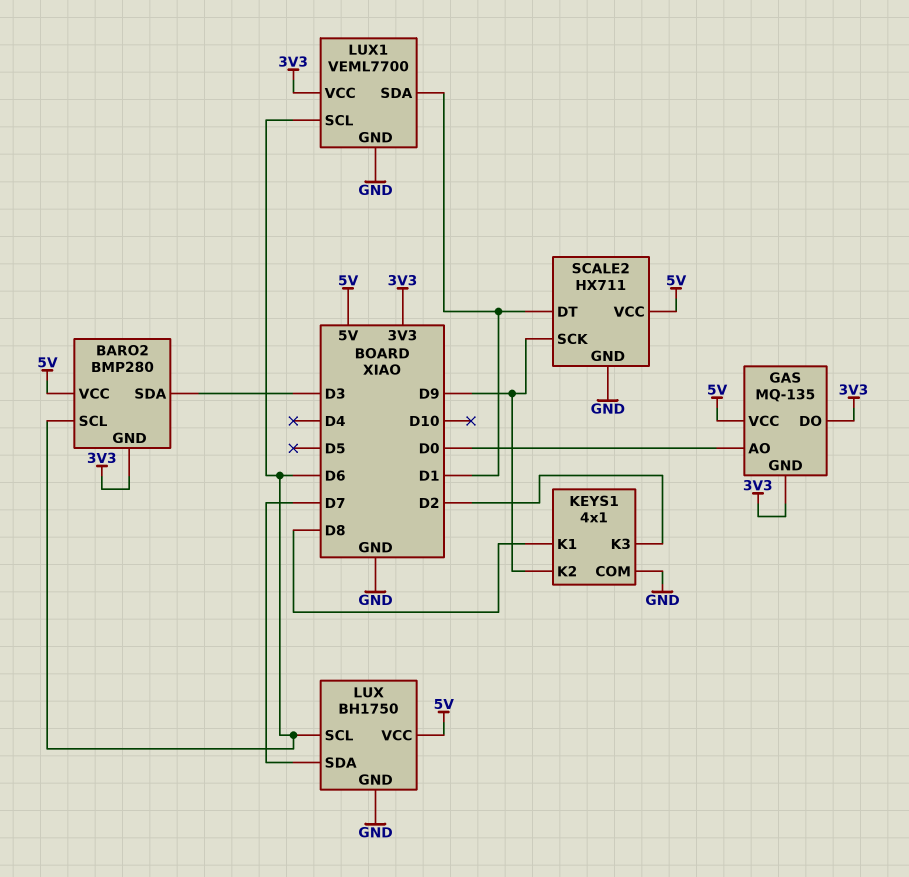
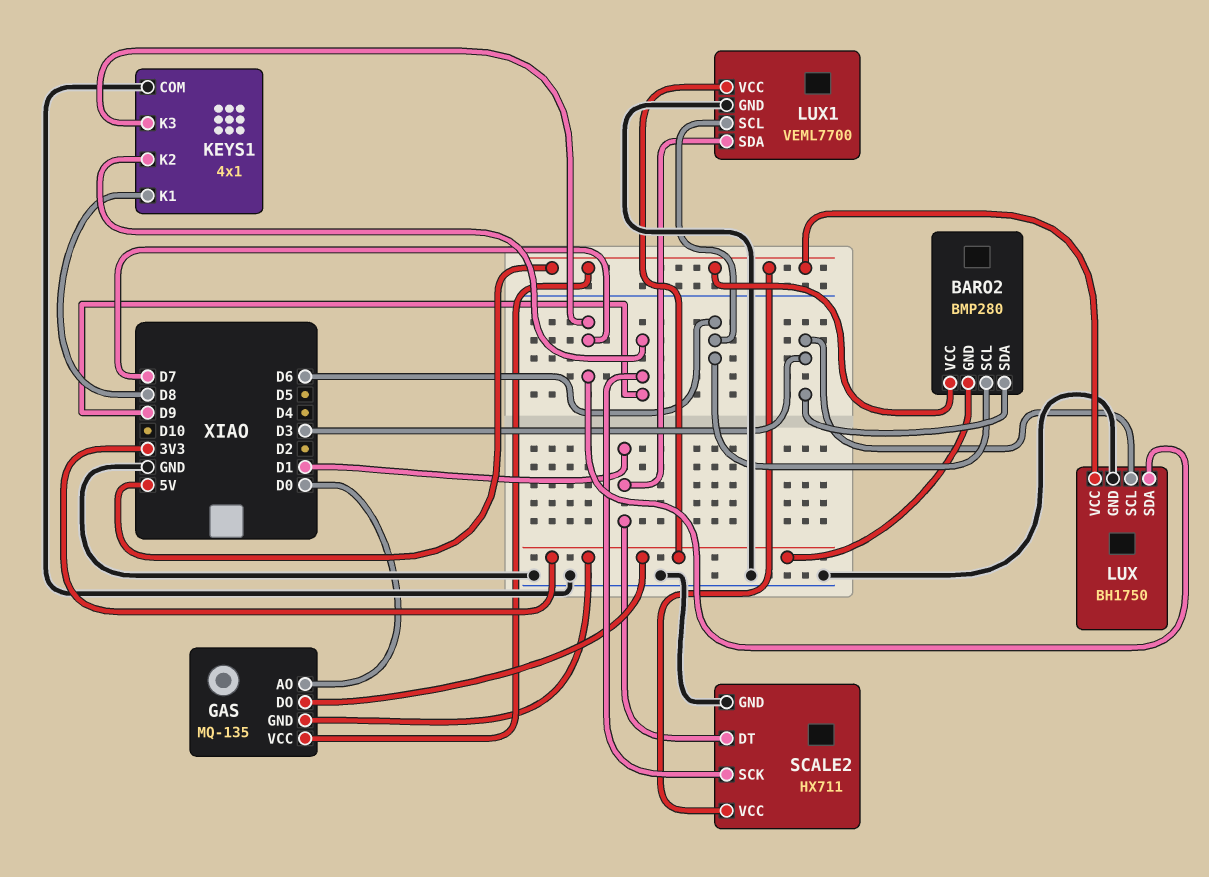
KEYS1 pin K3: D2 -> D7
LUX pin SCL: D6 -> D3

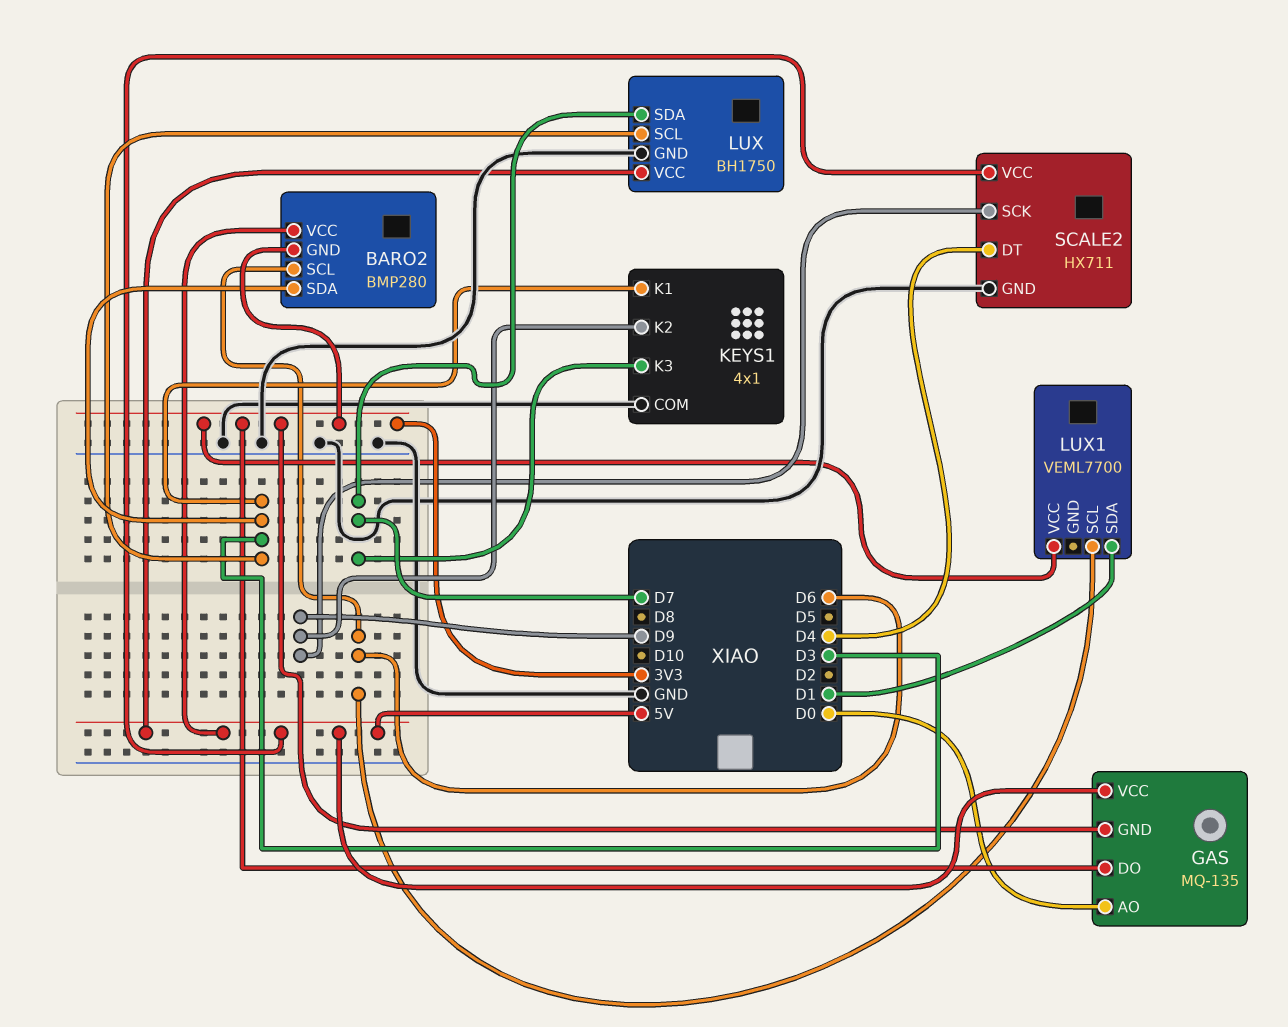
KEYS1 pin K1: D8 -> D3
LUX1 pin GND: GND -> none
SCALE2 pin DT: D1 -> D4

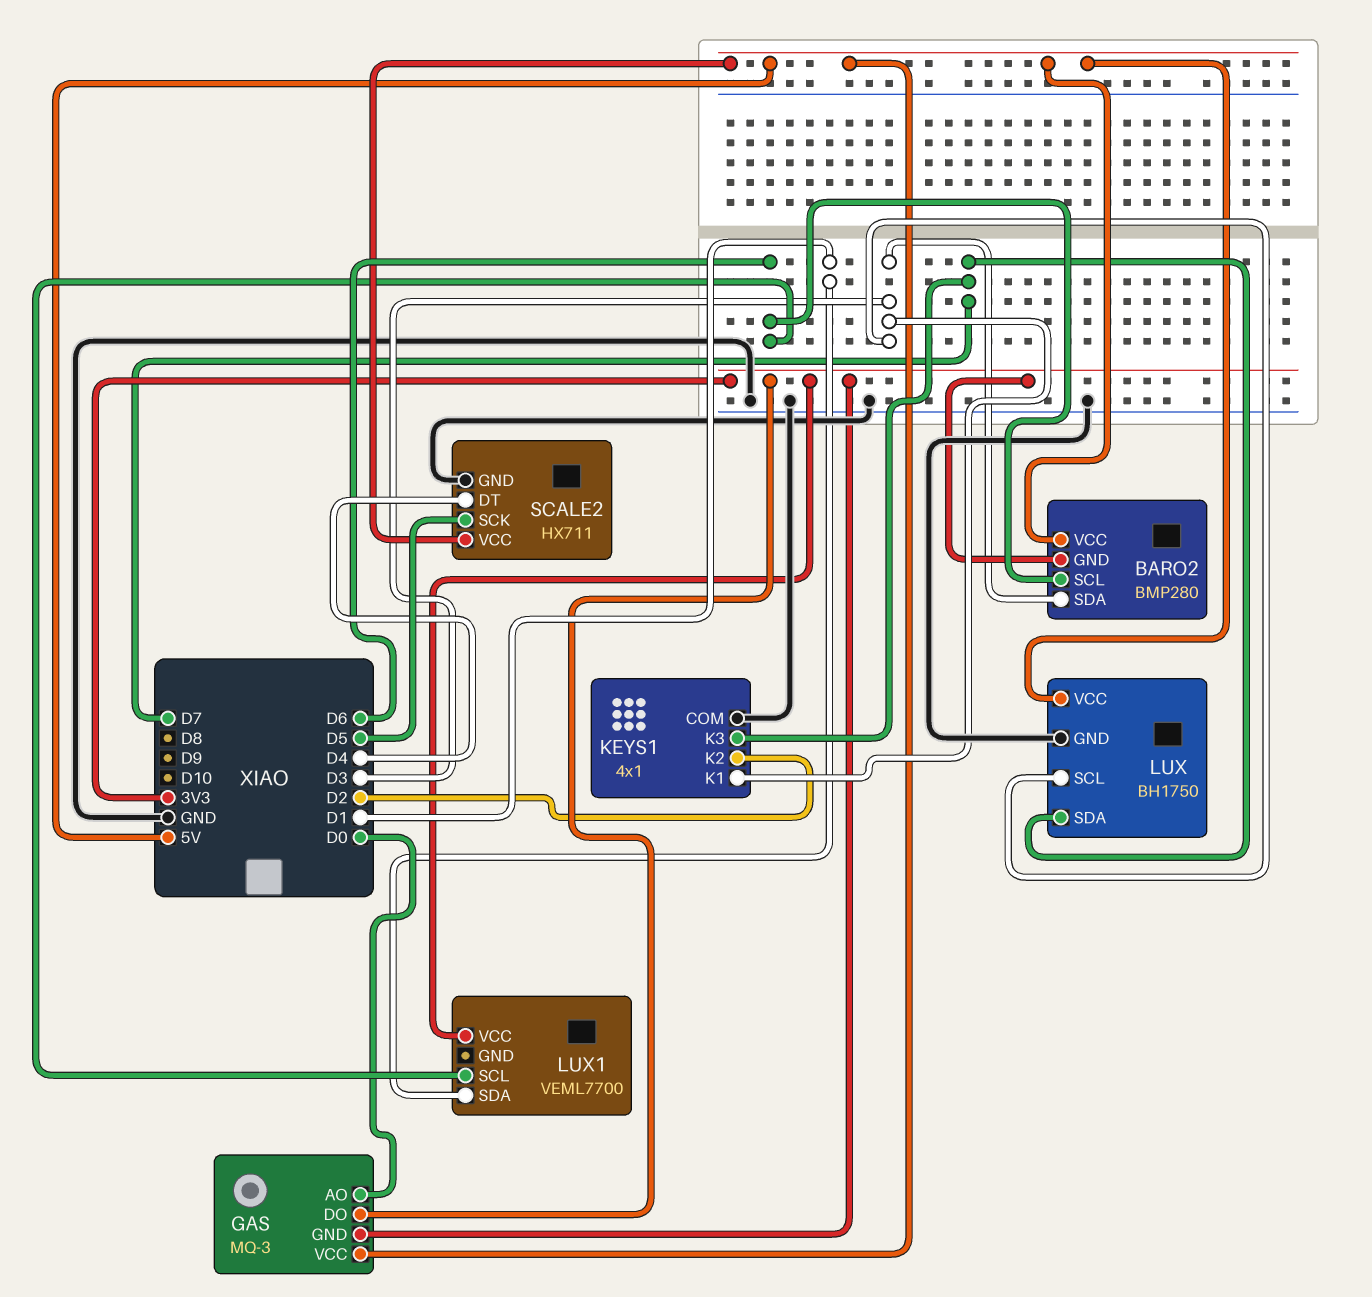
GAS: MQ-135 -> MQ-3
KEYS1 pin K2: D9 -> D2
SCALE2 pin SCK: D9 -> D5

